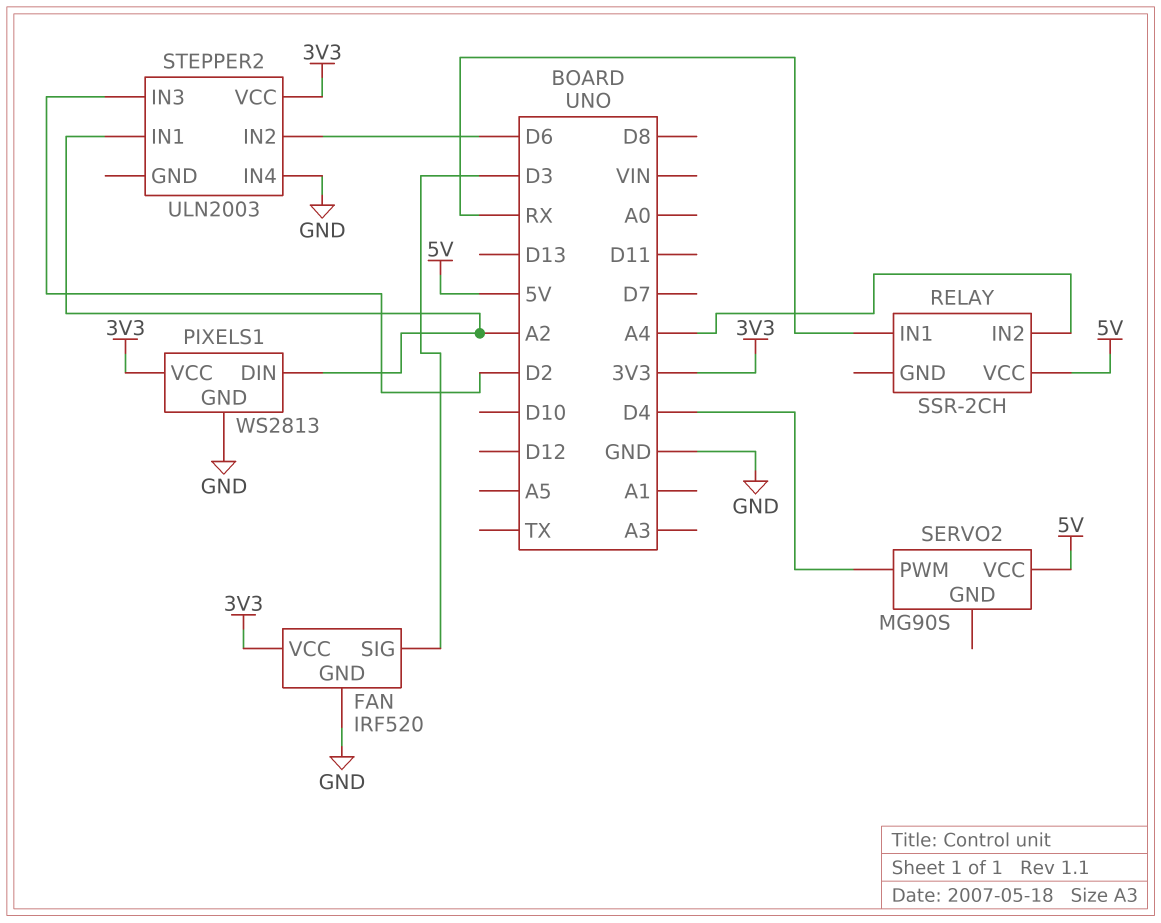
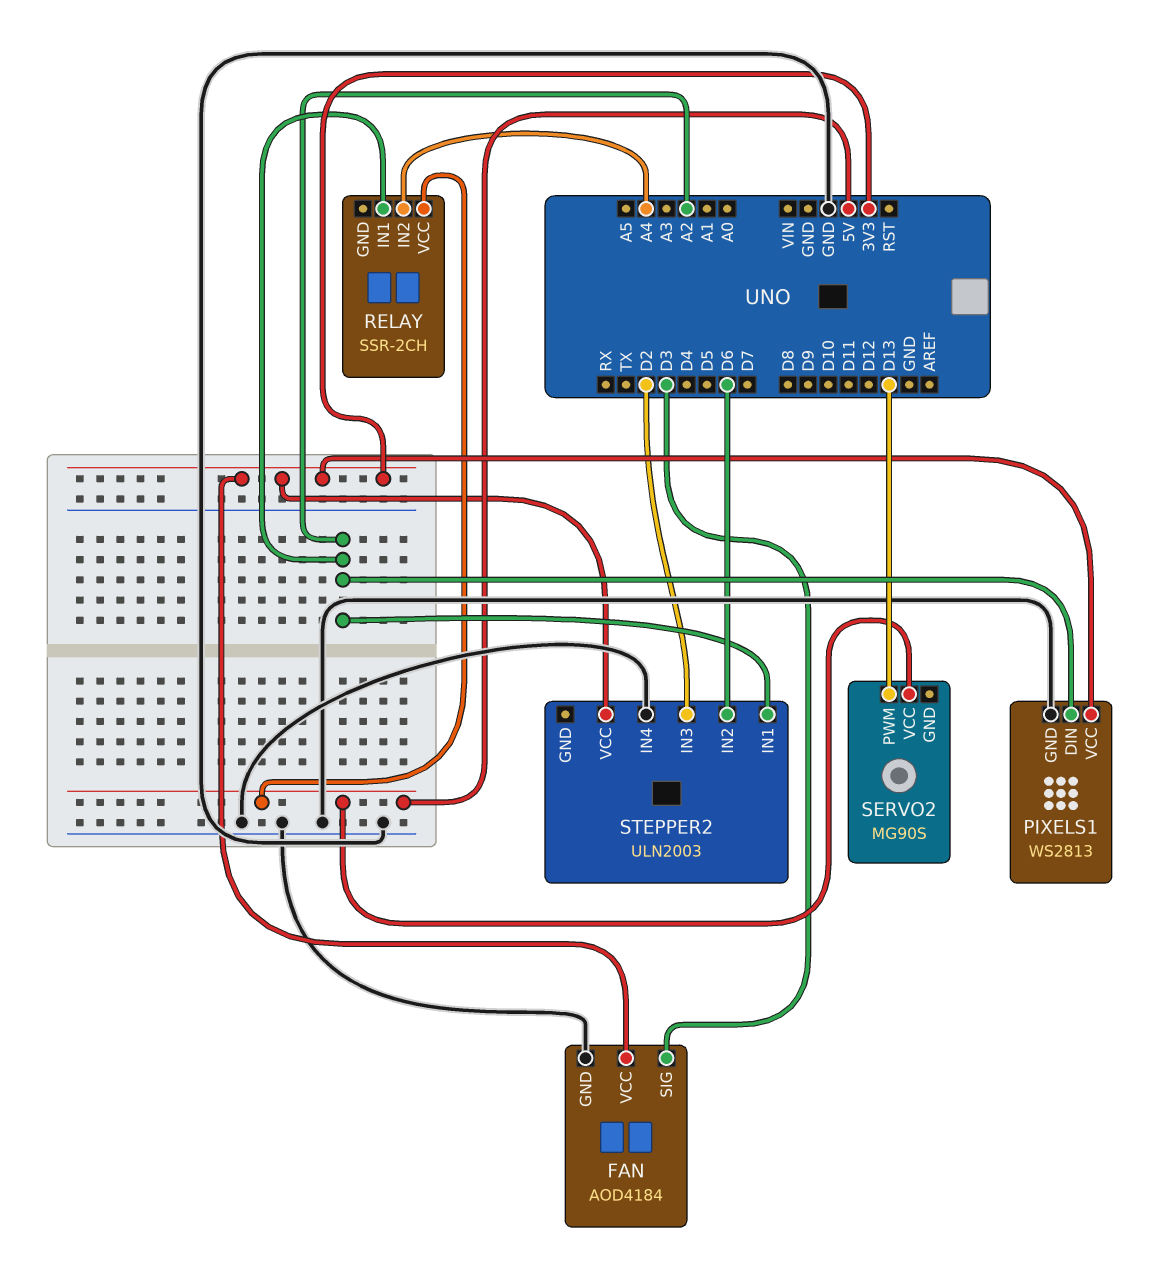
FAN: IRF520 -> AOD4184
RELAY pin IN1: RX -> A2
SERVO2 pin PWM: D4 -> D13

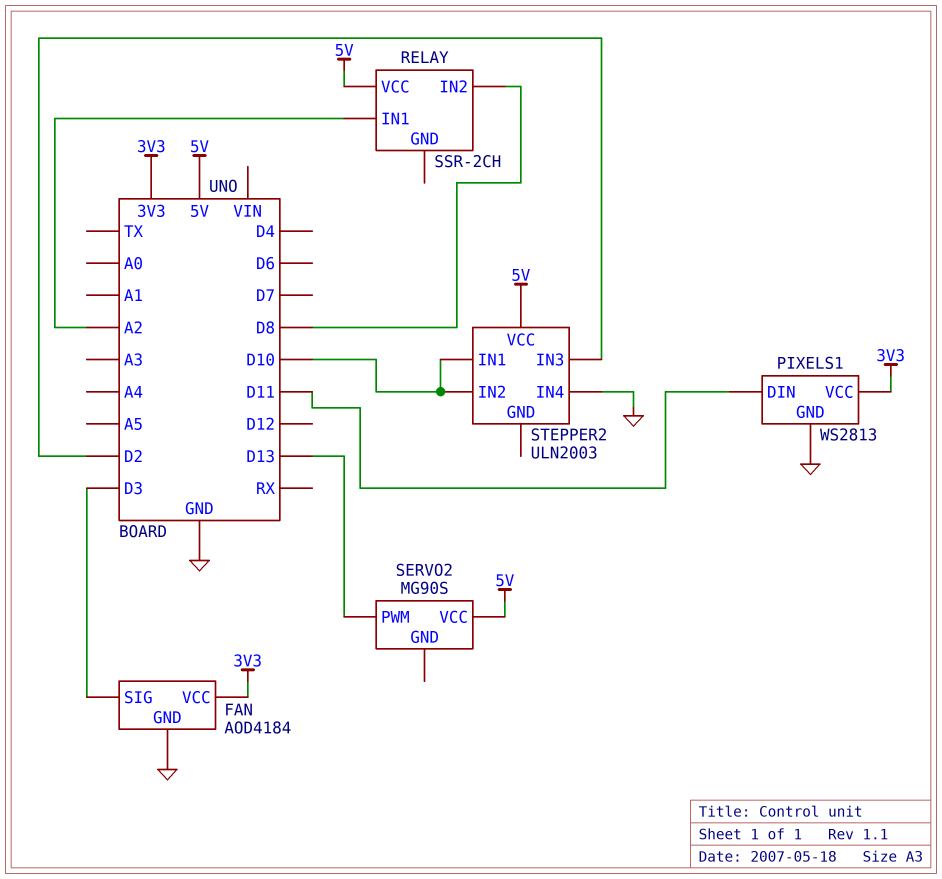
PIXELS1 pin DIN: A2 -> D11
RELAY pin IN2: A4 -> D8
STEPPER2 pin IN1: A2 -> D10
STEPPER2 pin IN2: D6 -> D10
STEPPER2 pin VCC: 3V3 -> 5V

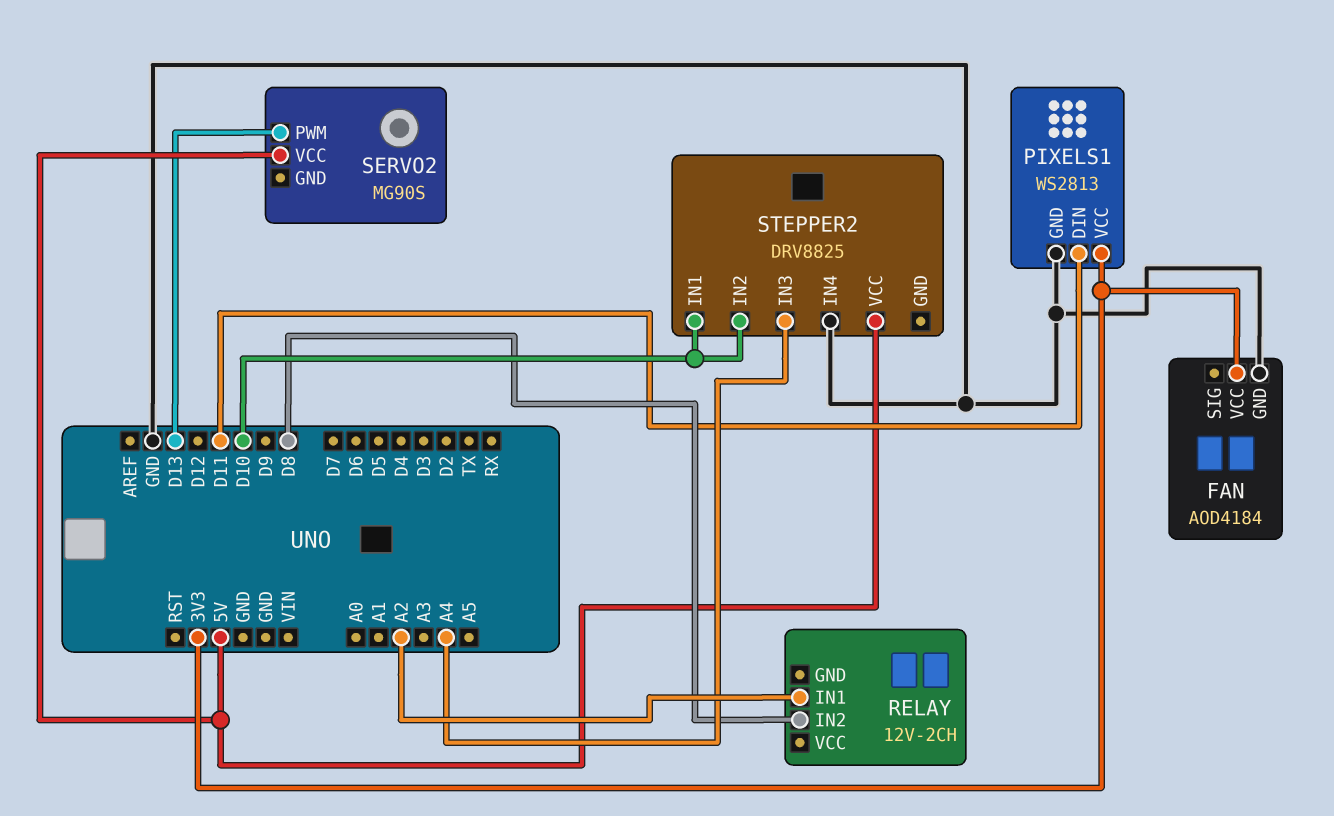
FAN pin SIG: D3 -> none
RELAY: SSR-2CH -> 12V-2CH
RELAY pin VCC: 5V -> none
STEPPER2: ULN2003 -> DRV8825
STEPPER2 pin IN3: D2 -> A4

